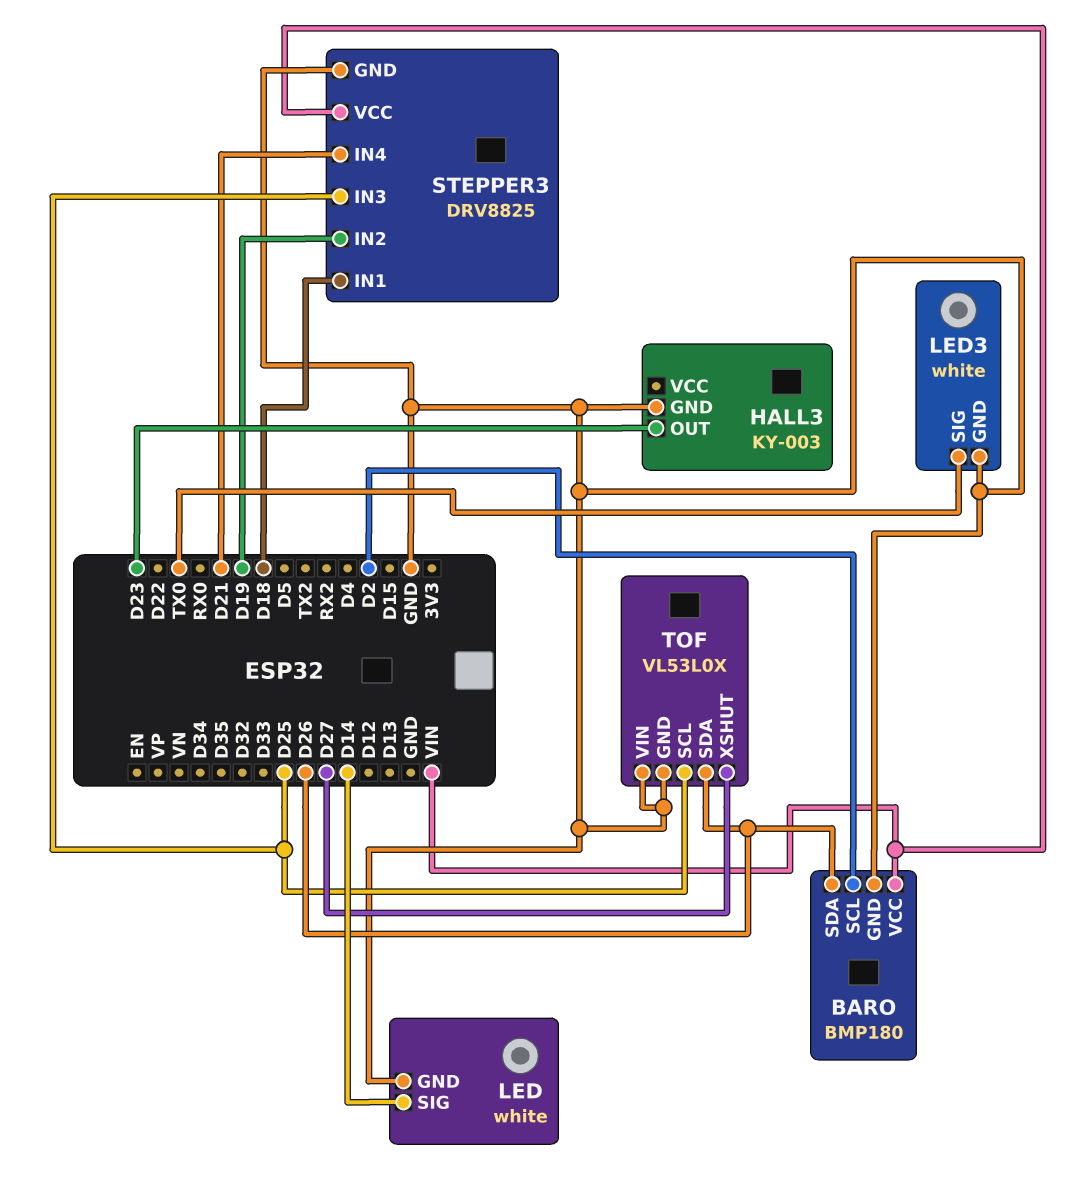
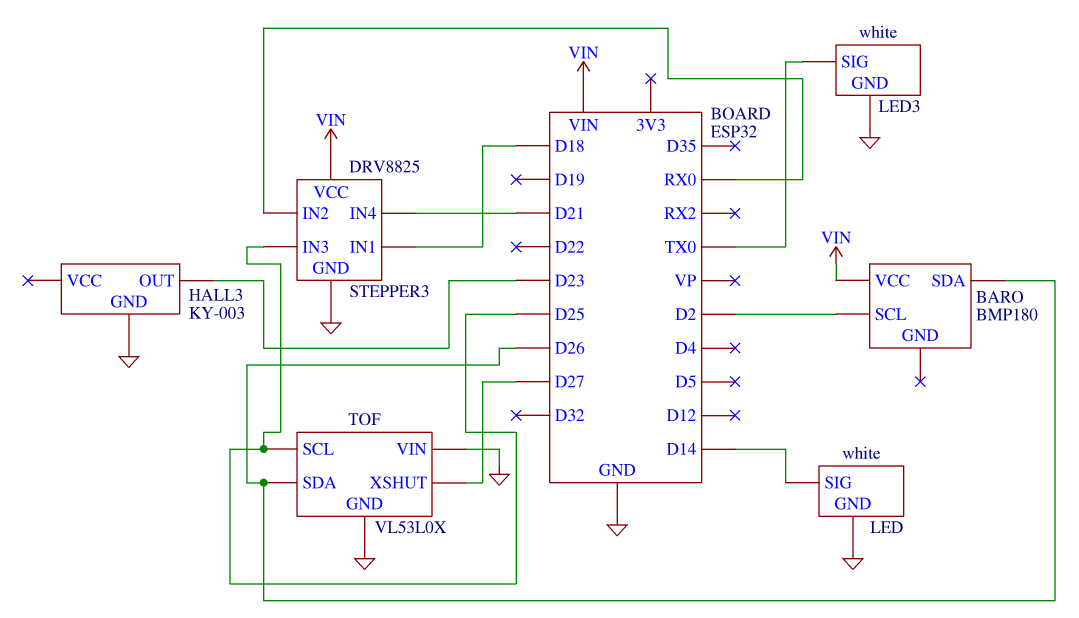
BARO pin GND: GND -> none
STEPPER3 pin IN2: D19 -> RX0

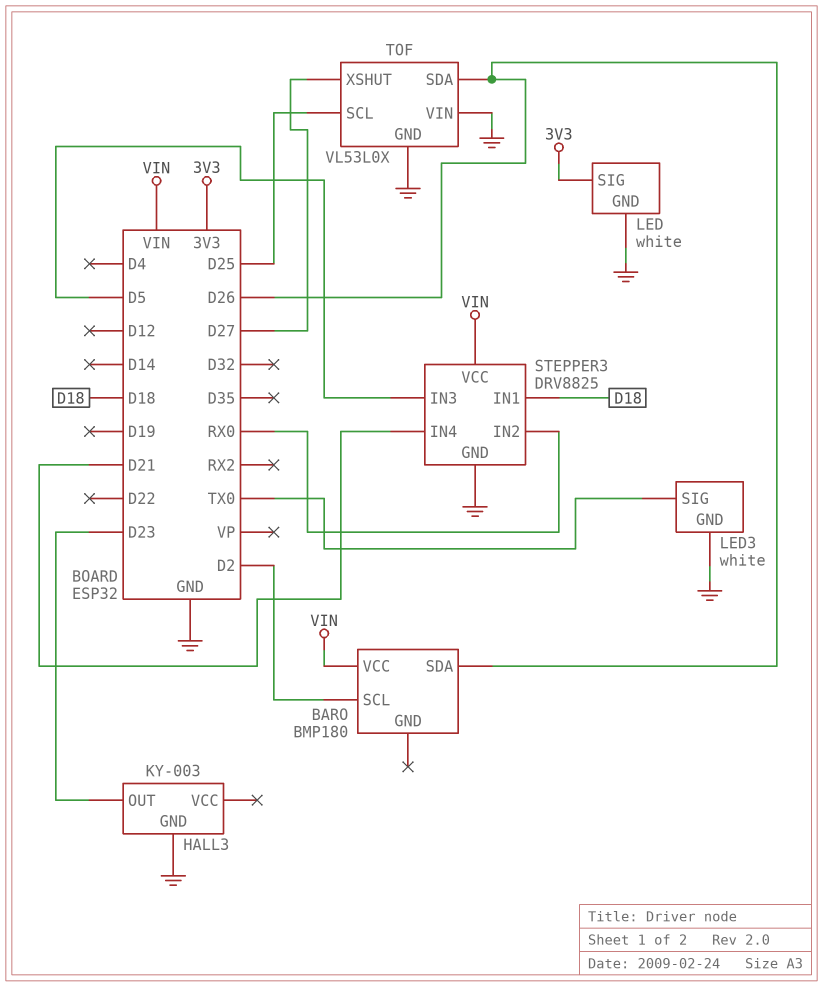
LED pin SIG: D14 -> 3V3
STEPPER3 pin IN3: D25 -> D5

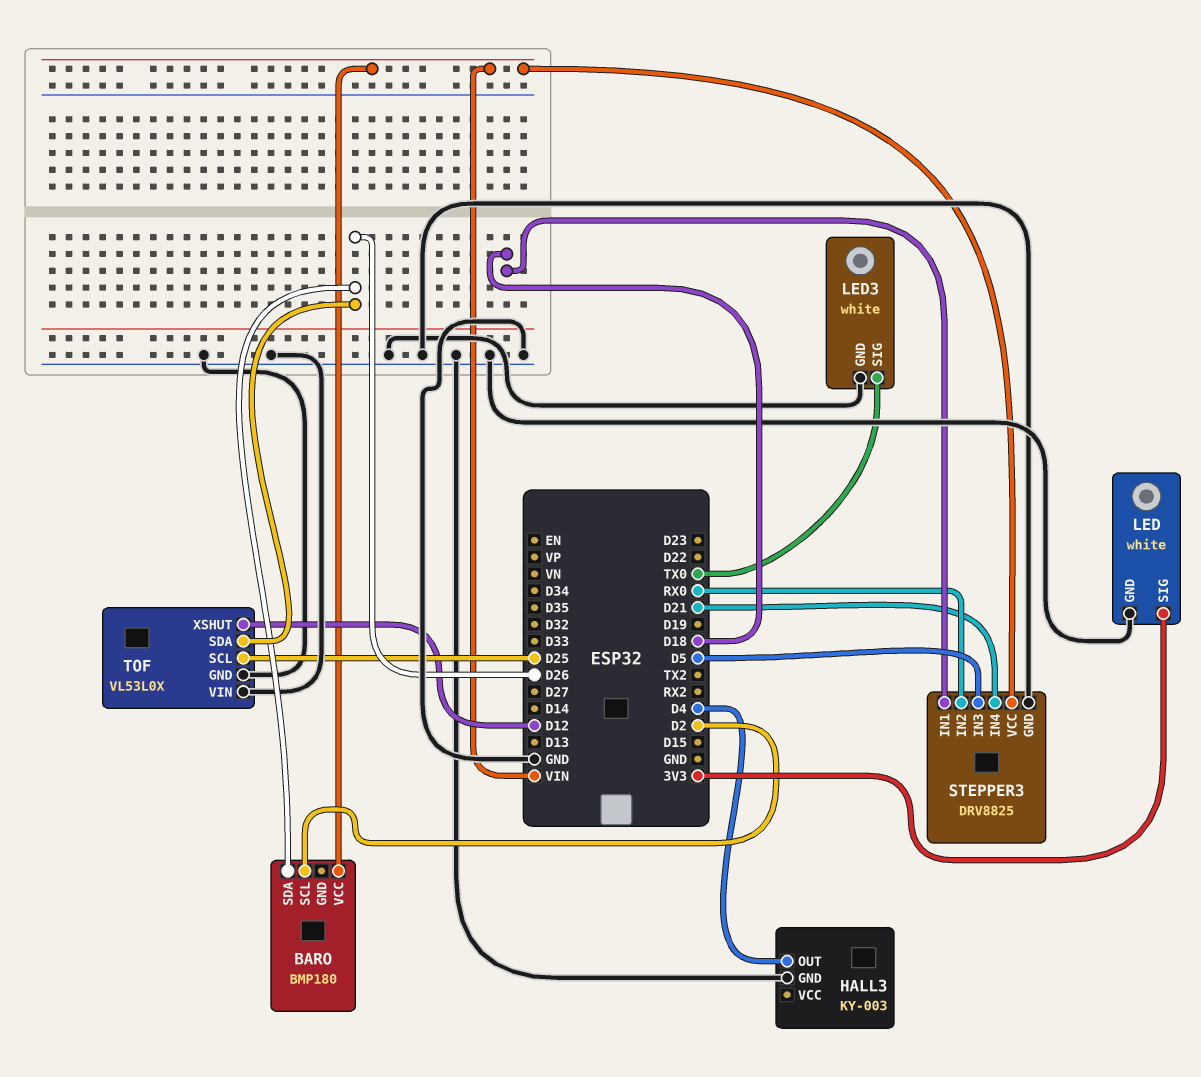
HALL3 pin OUT: D23 -> D4
TOF pin XSHUT: D27 -> D12

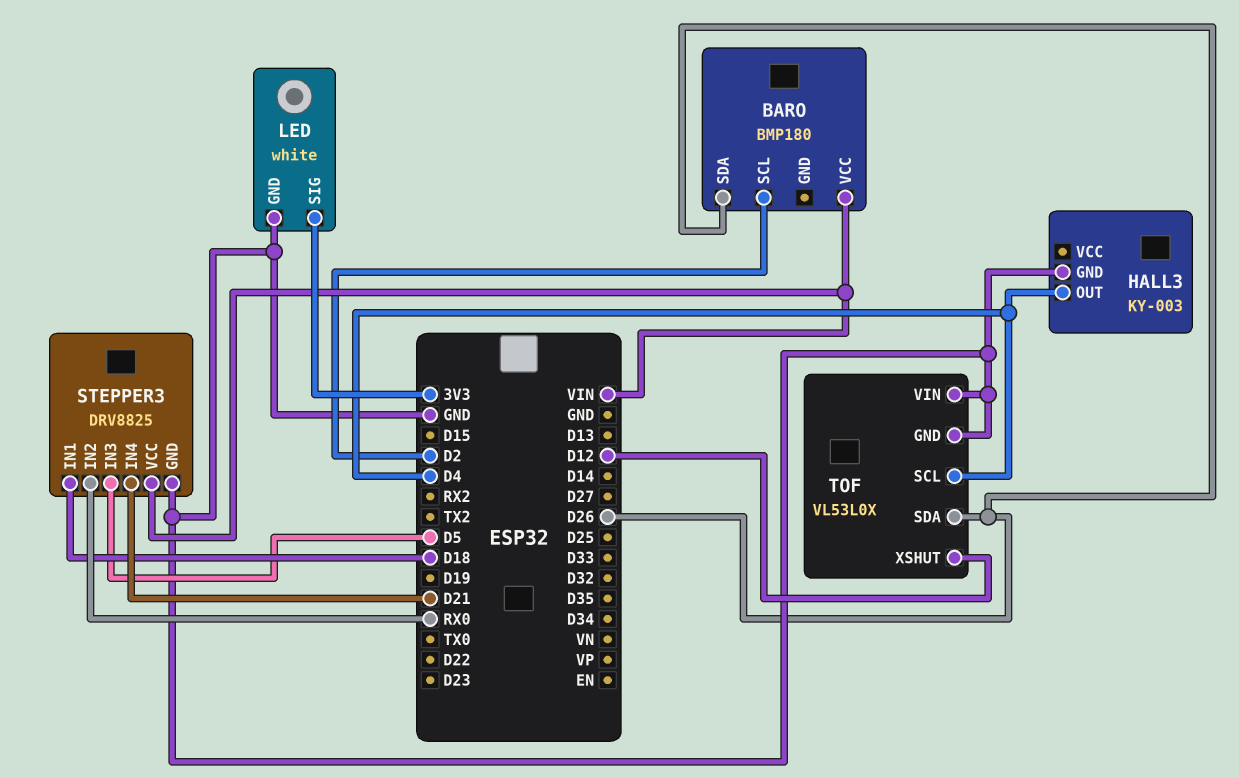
LED3: white -> none
LED3 pin GND: GND -> none
LED3 pin SIG: TX0 -> none
TOF pin SCL: D25 -> D4

